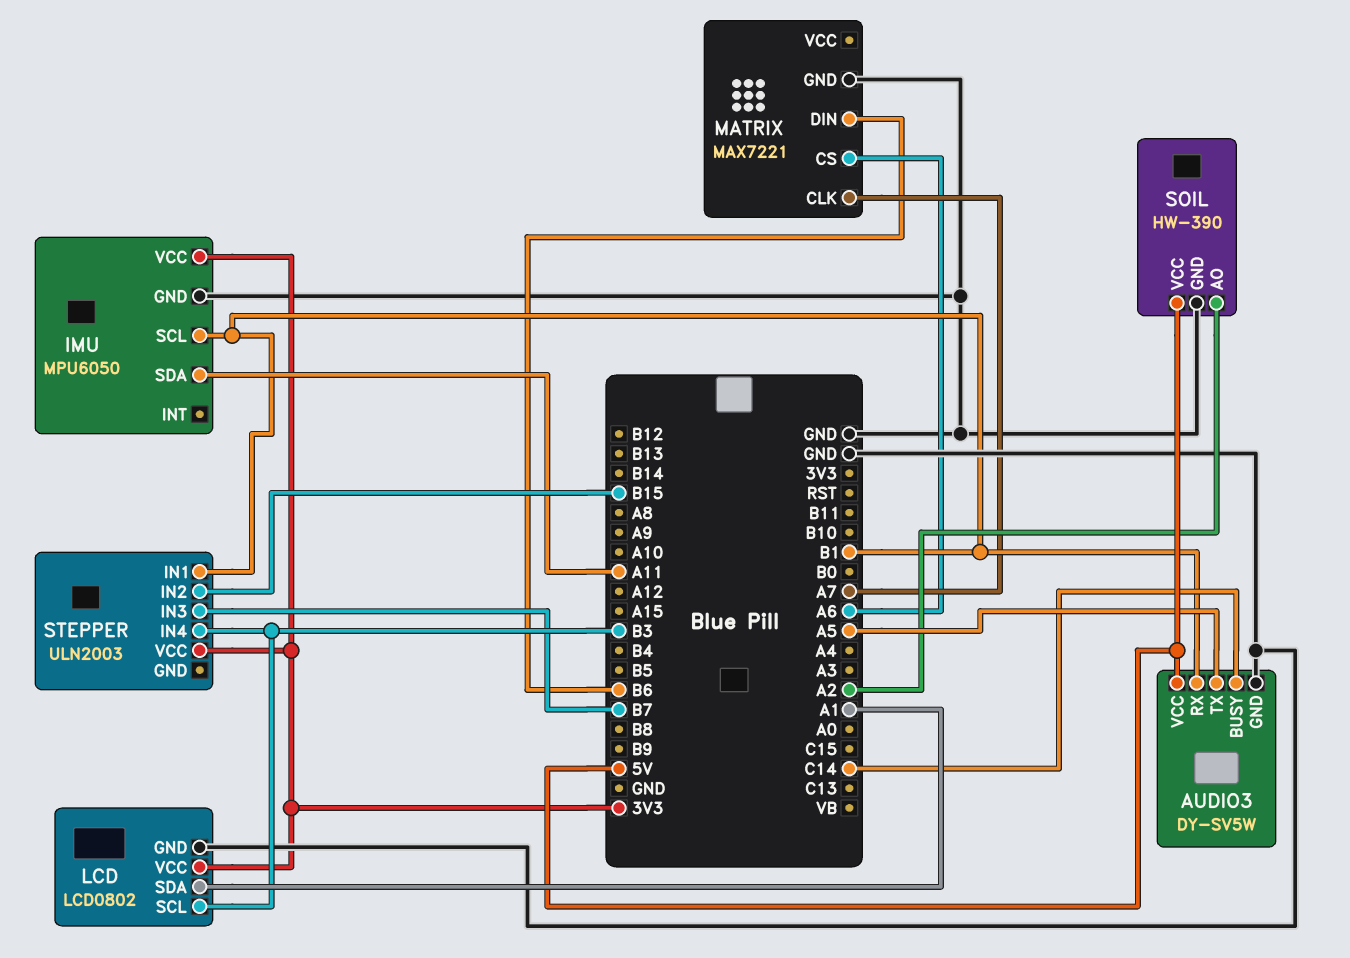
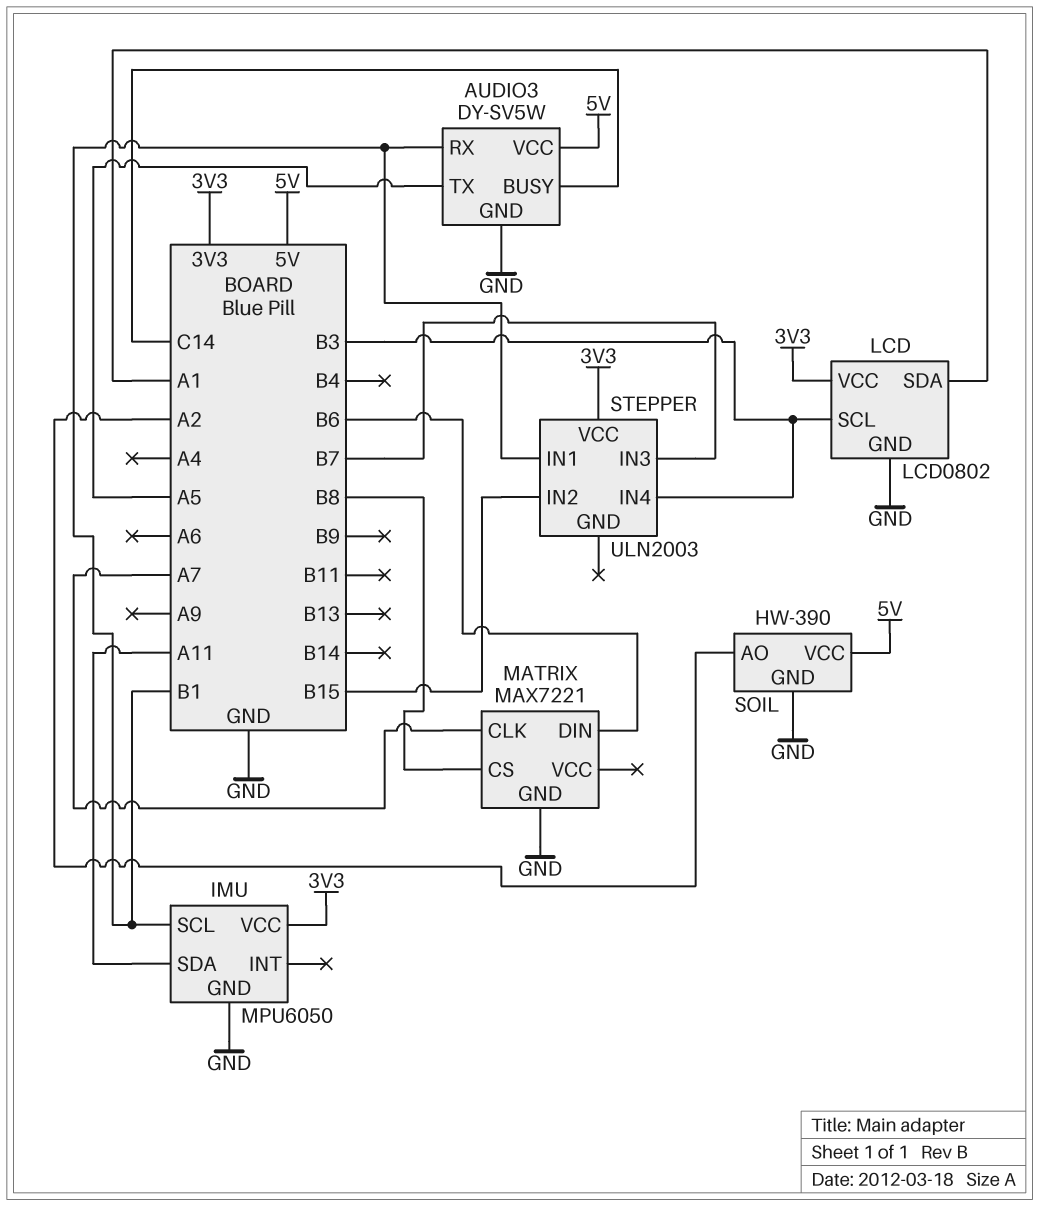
MATRIX pin CS: A6 -> B8

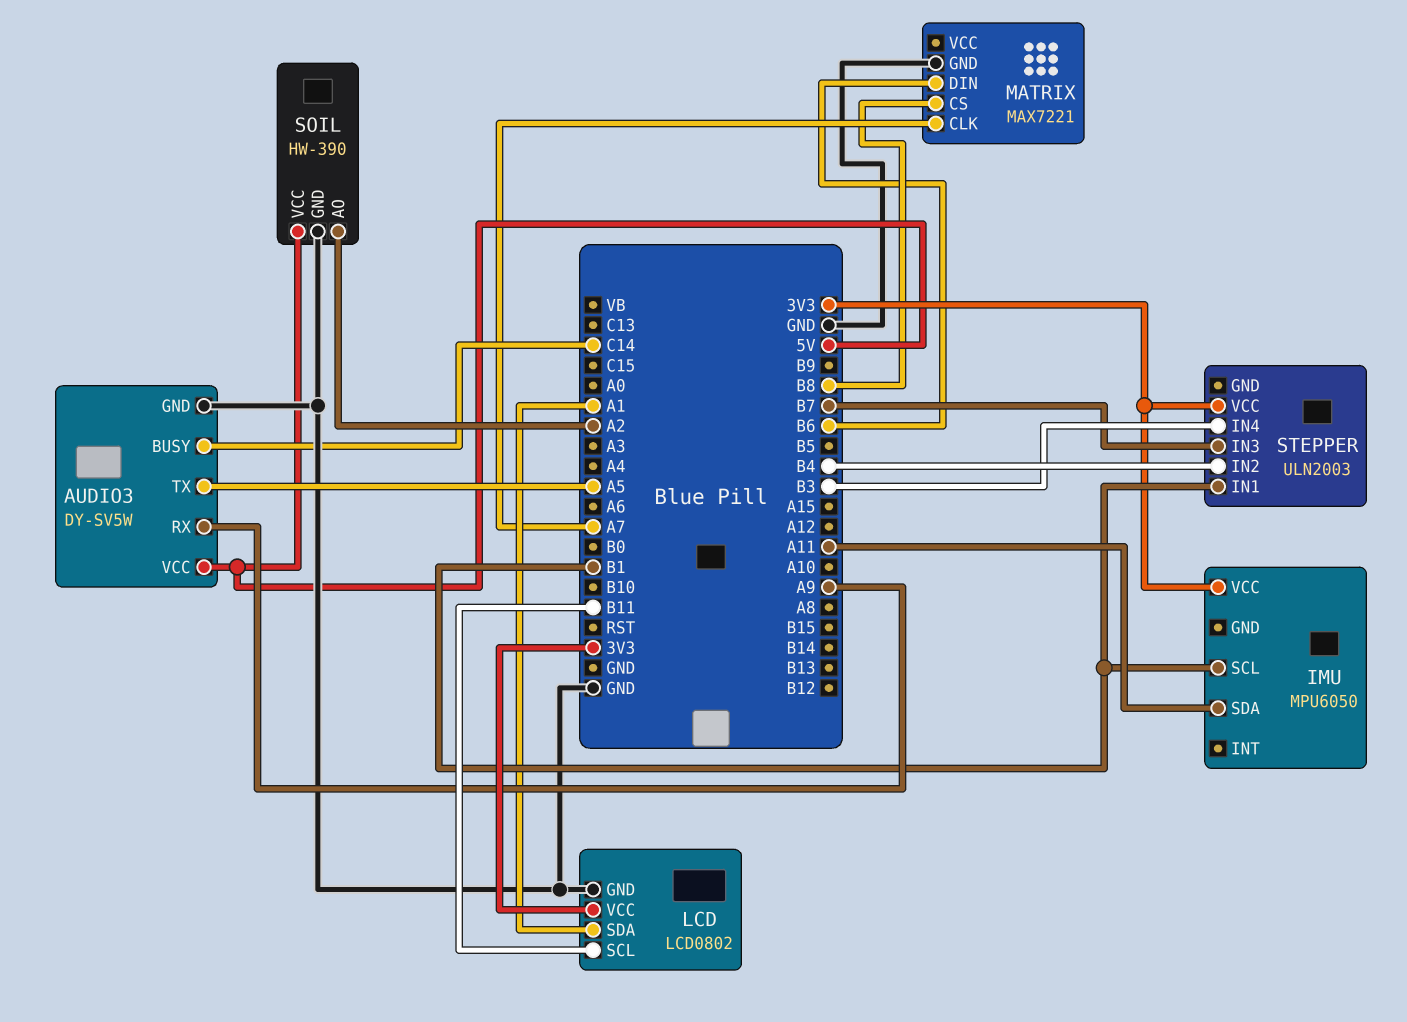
AUDIO3 pin RX: B1 -> A9
IMU pin GND: GND -> none
LCD pin SCL: B3 -> B11
STEPPER pin IN2: B15 -> B4

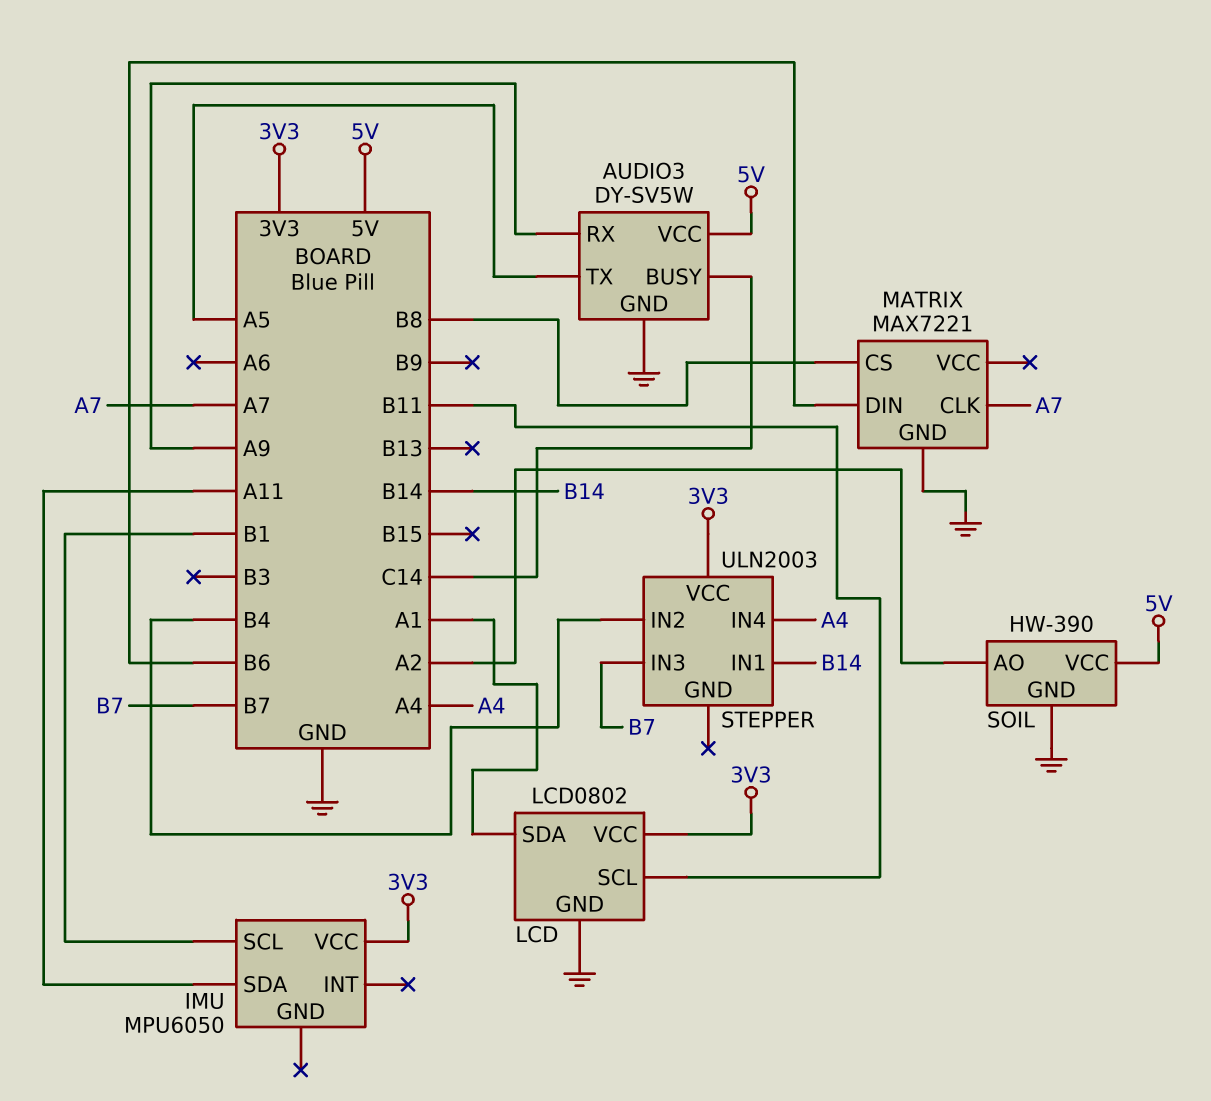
STEPPER pin IN1: B1 -> B14
STEPPER pin IN4: B3 -> A4

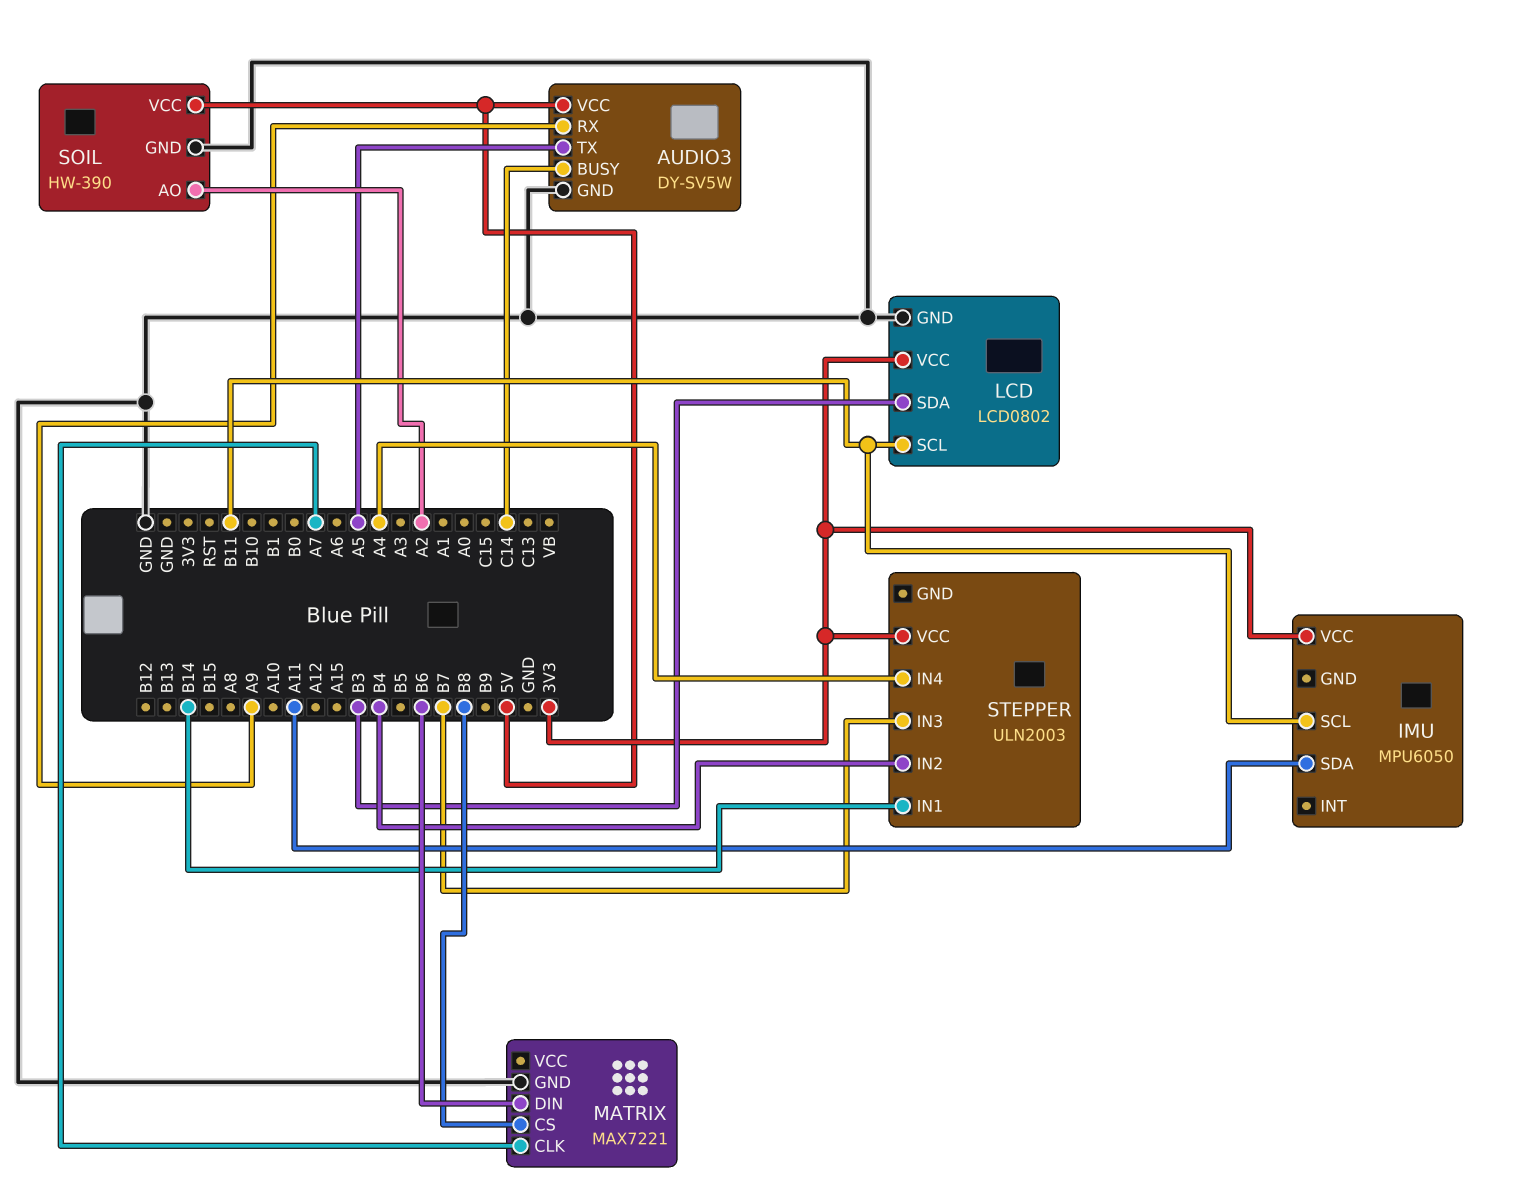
IMU pin SCL: B1 -> B11
LCD pin SDA: A1 -> B3

